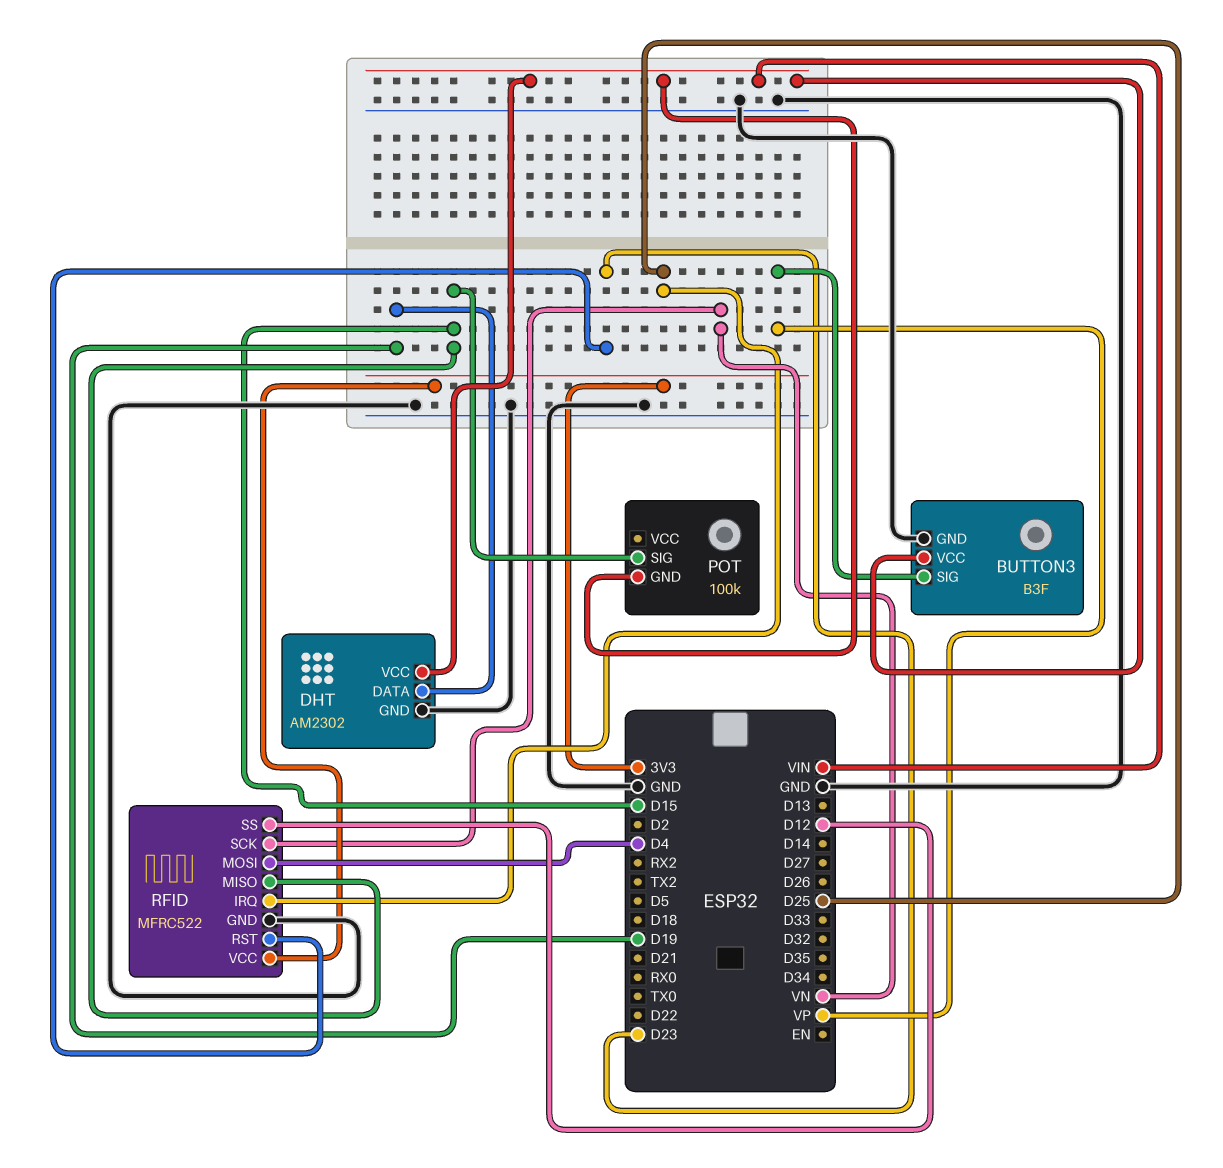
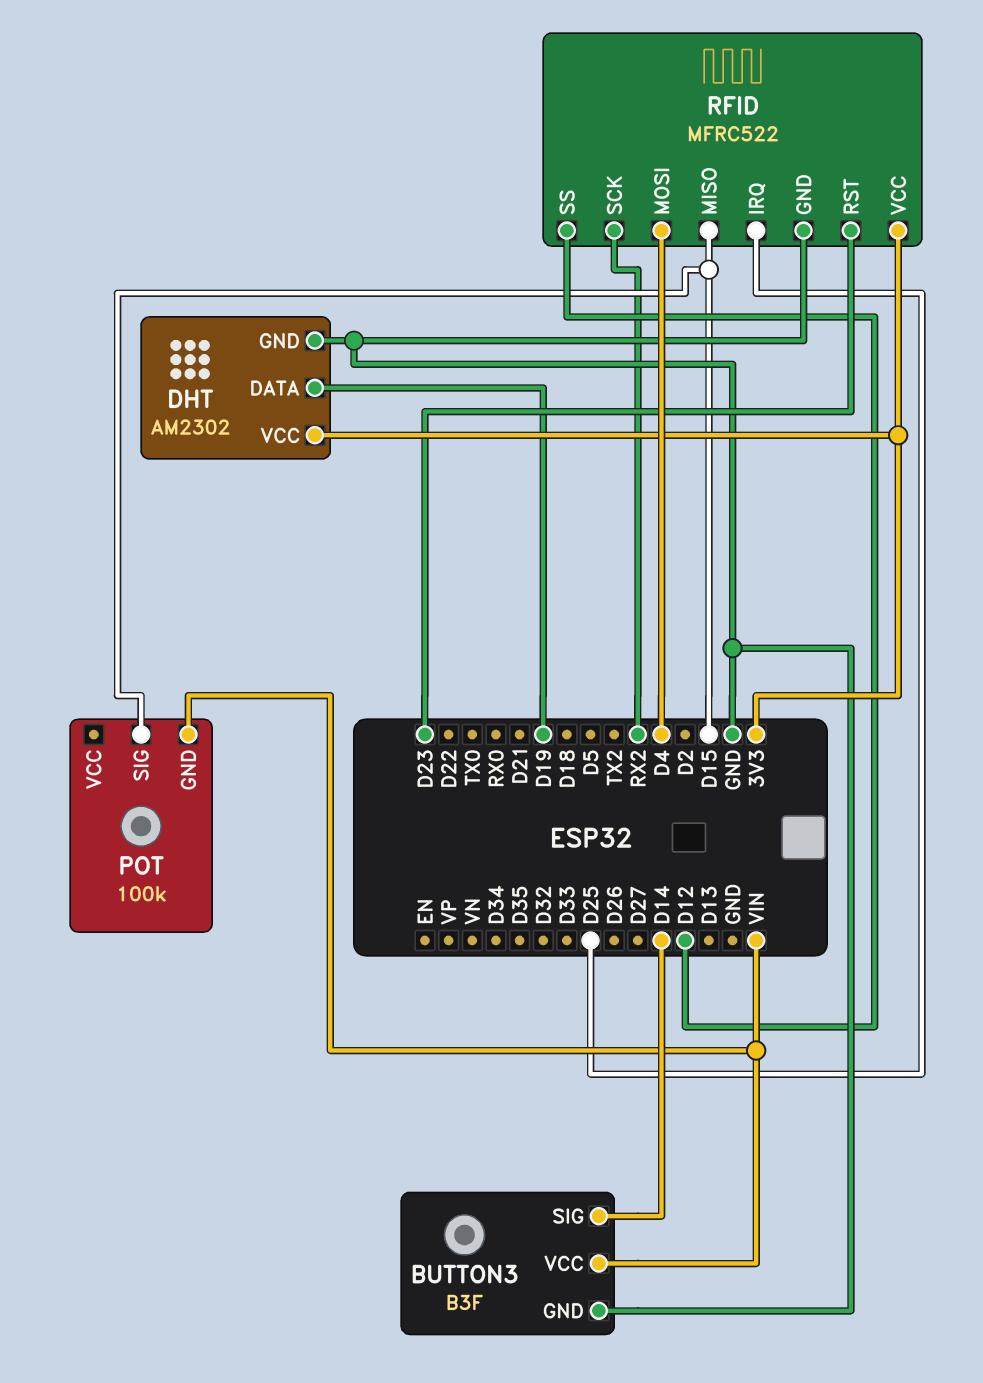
BUTTON3 pin SIG: VP -> D14
DHT pin VCC: VIN -> 3V3
RFID pin SCK: VN -> RX2

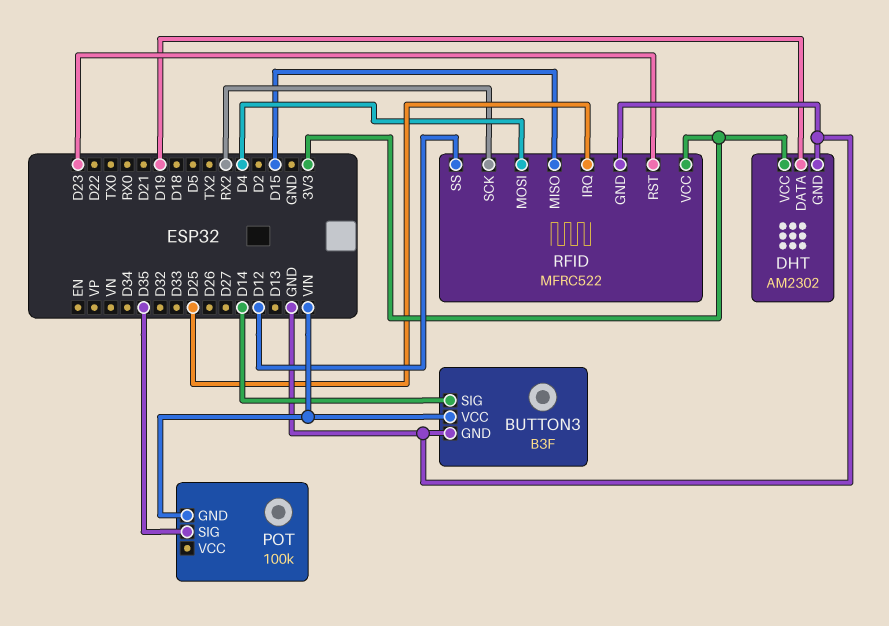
POT pin SIG: D15 -> D35

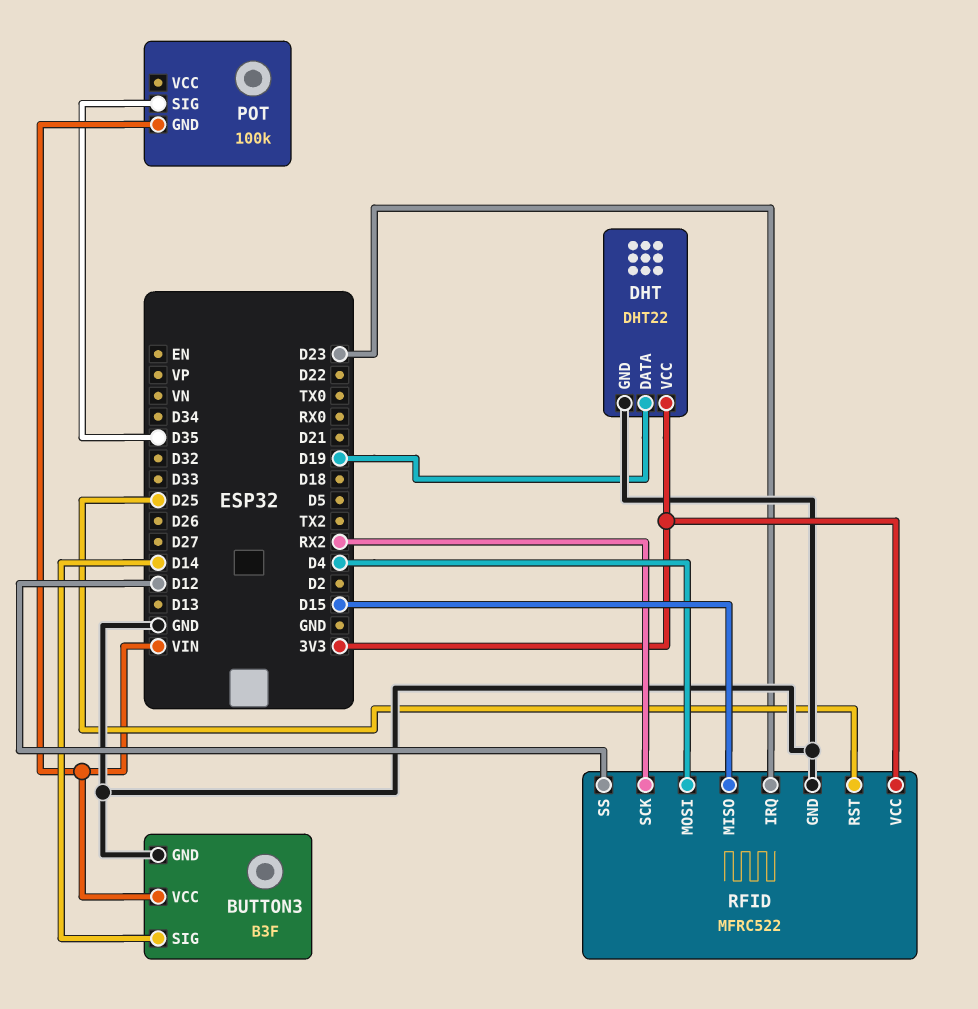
DHT: AM2302 -> DHT22
RFID pin IRQ: D25 -> D23
RFID pin RST: D23 -> D25

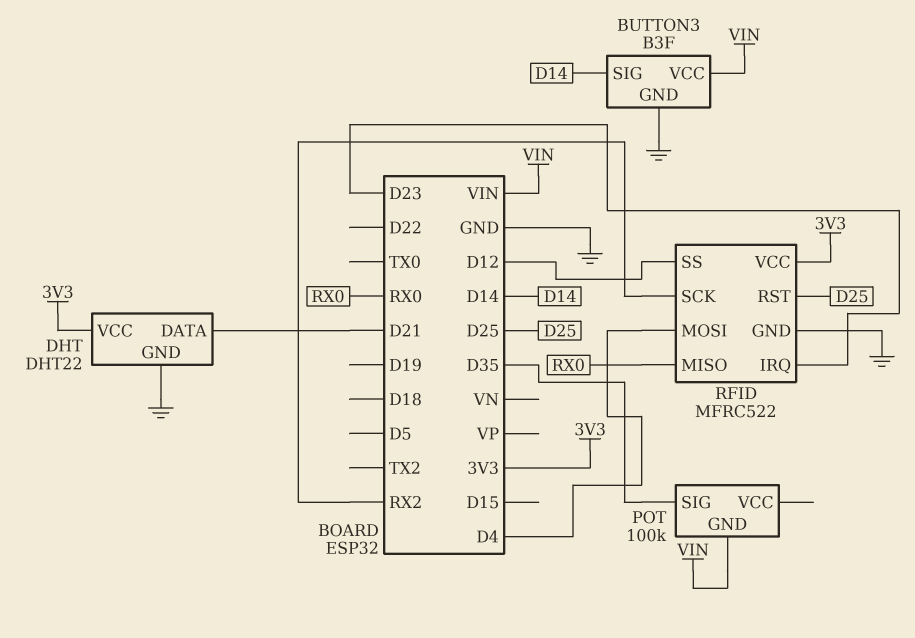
DHT pin DATA: D19 -> D21
RFID pin MISO: D15 -> RX0

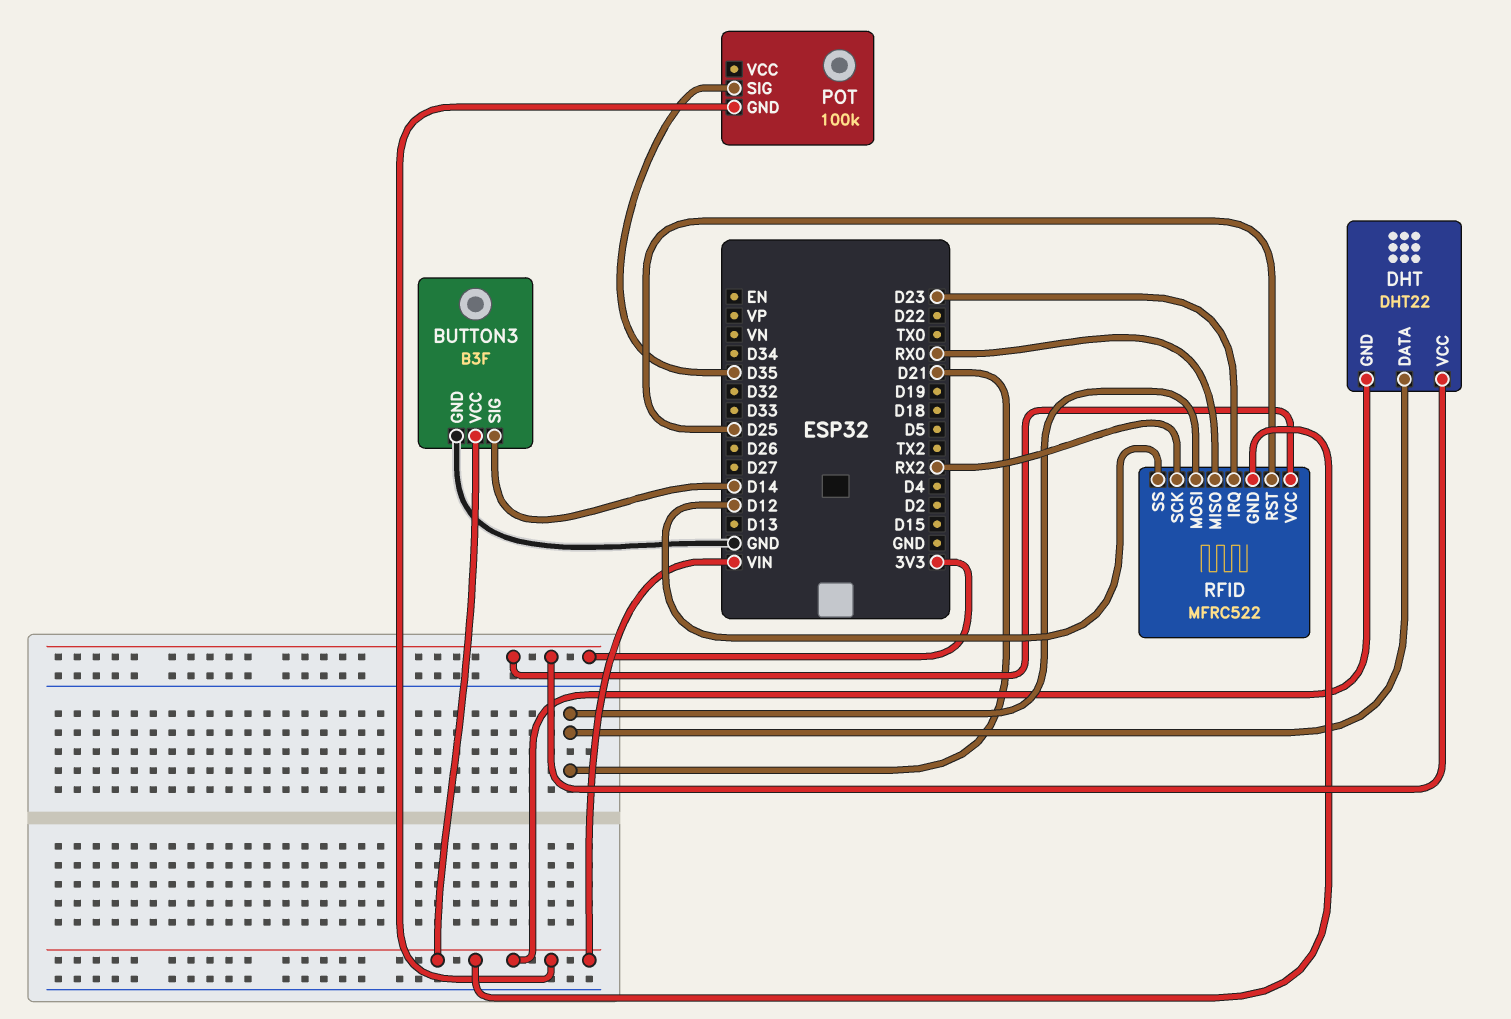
DHT pin GND: GND -> VIN
RFID pin GND: GND -> VIN
RFID pin MOSI: D4 -> D21

